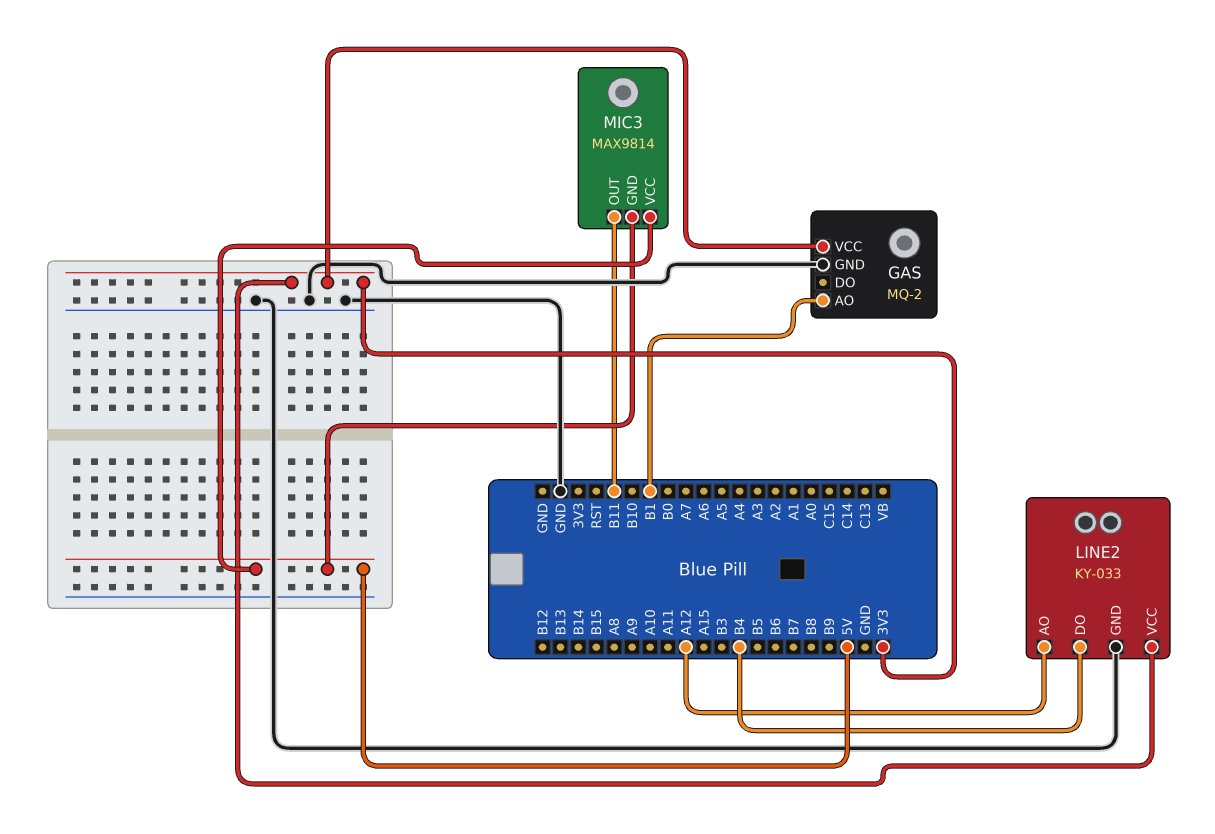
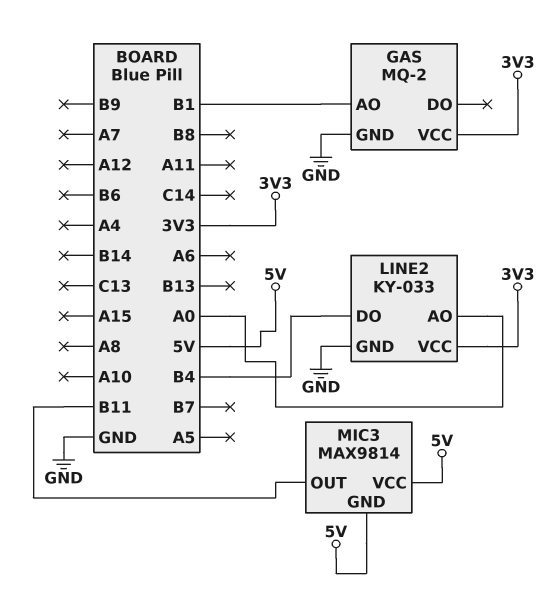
LINE2 pin AO: A12 -> A0

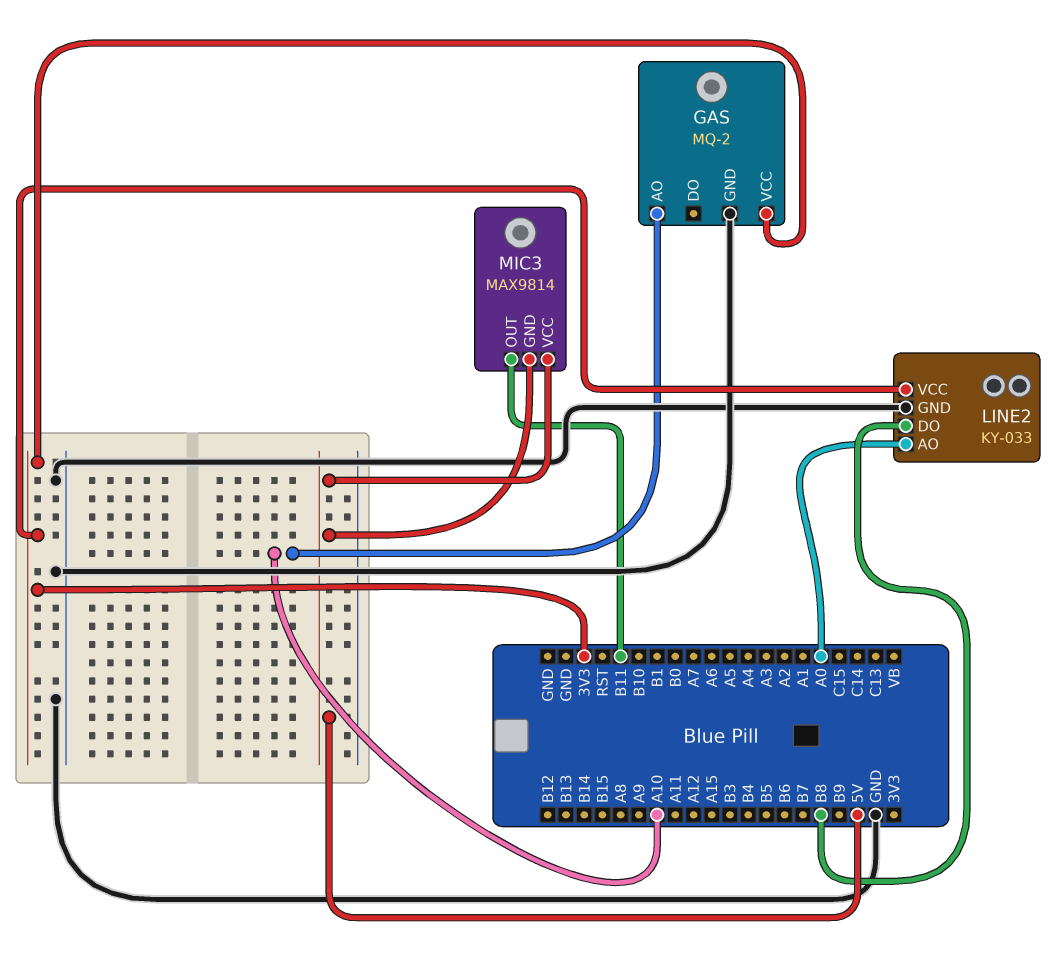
GAS pin AO: B1 -> A10
LINE2 pin DO: B4 -> B8

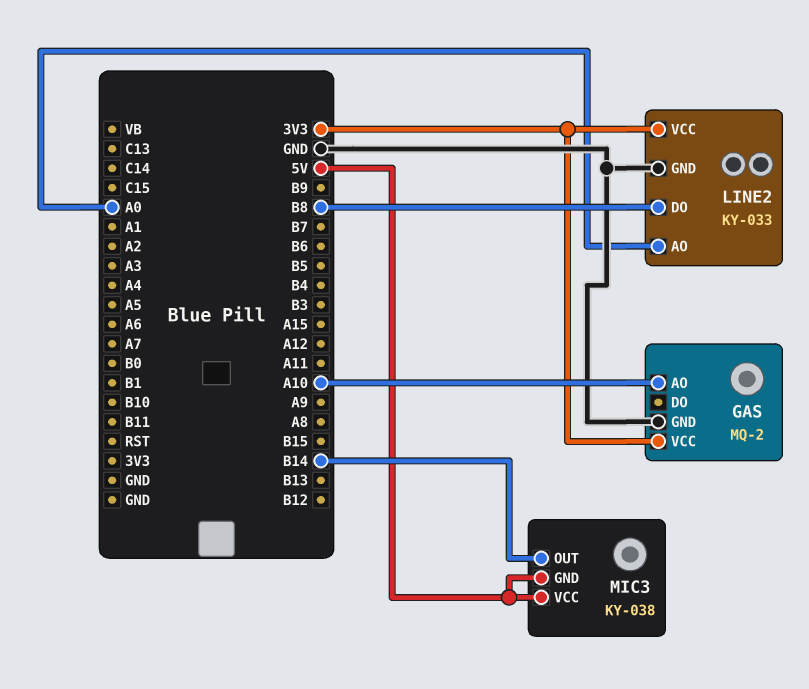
MIC3: MAX9814 -> KY-038
MIC3 pin OUT: B11 -> B14

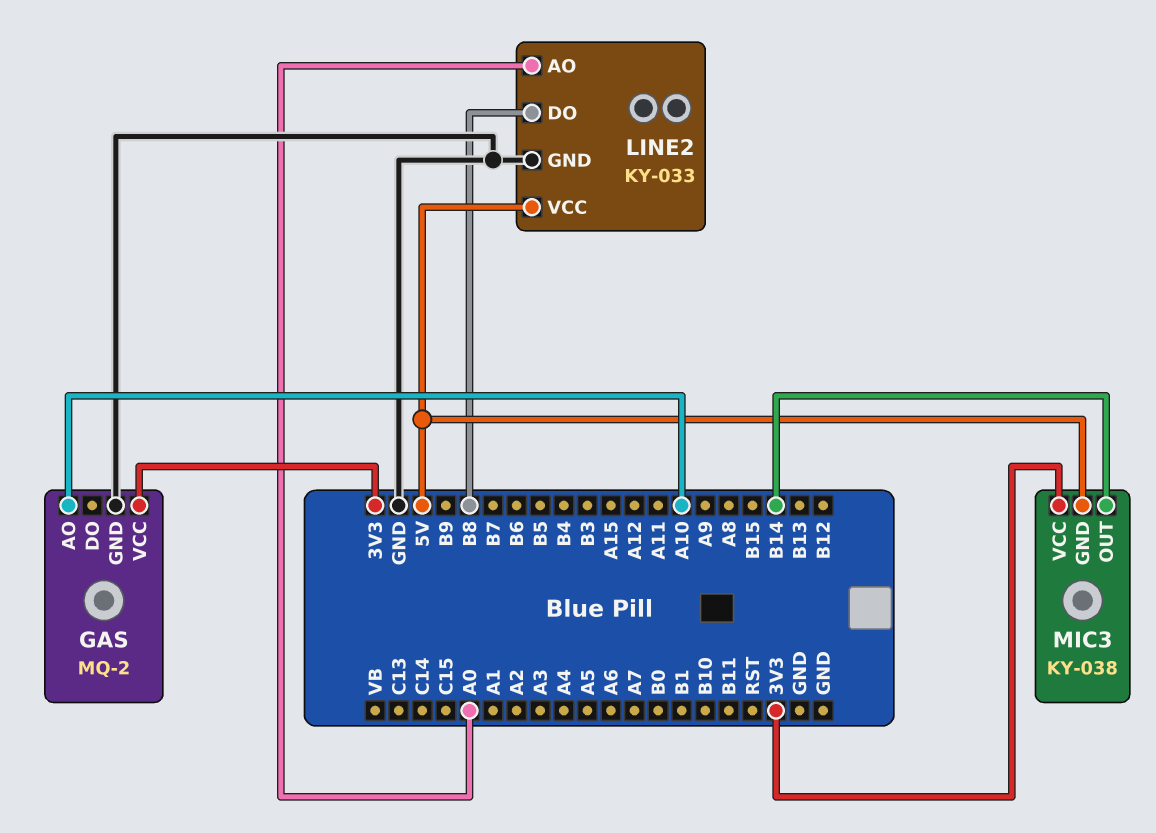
LINE2 pin VCC: 3V3 -> 5V
MIC3 pin VCC: 5V -> 3V3

